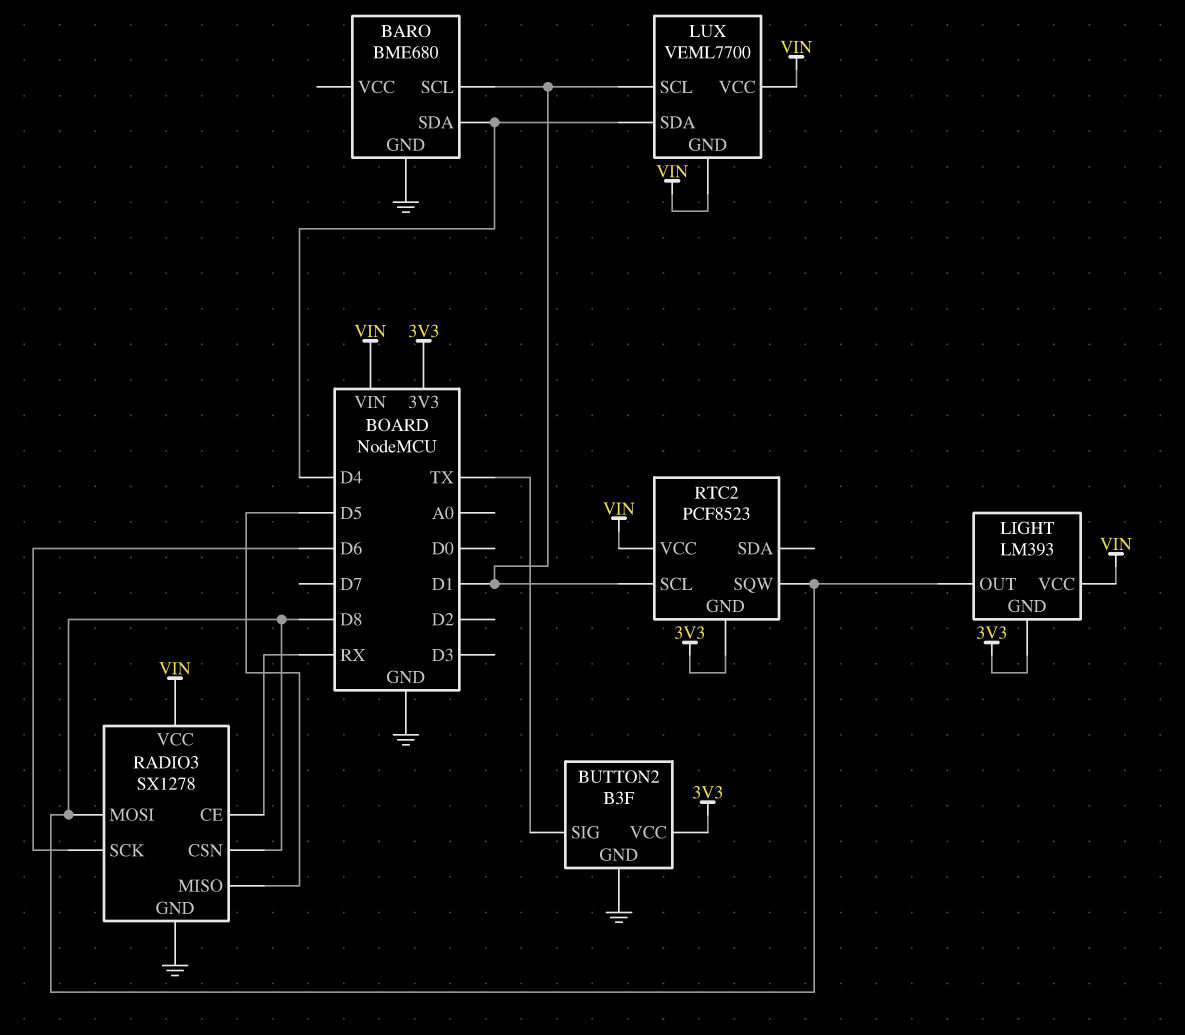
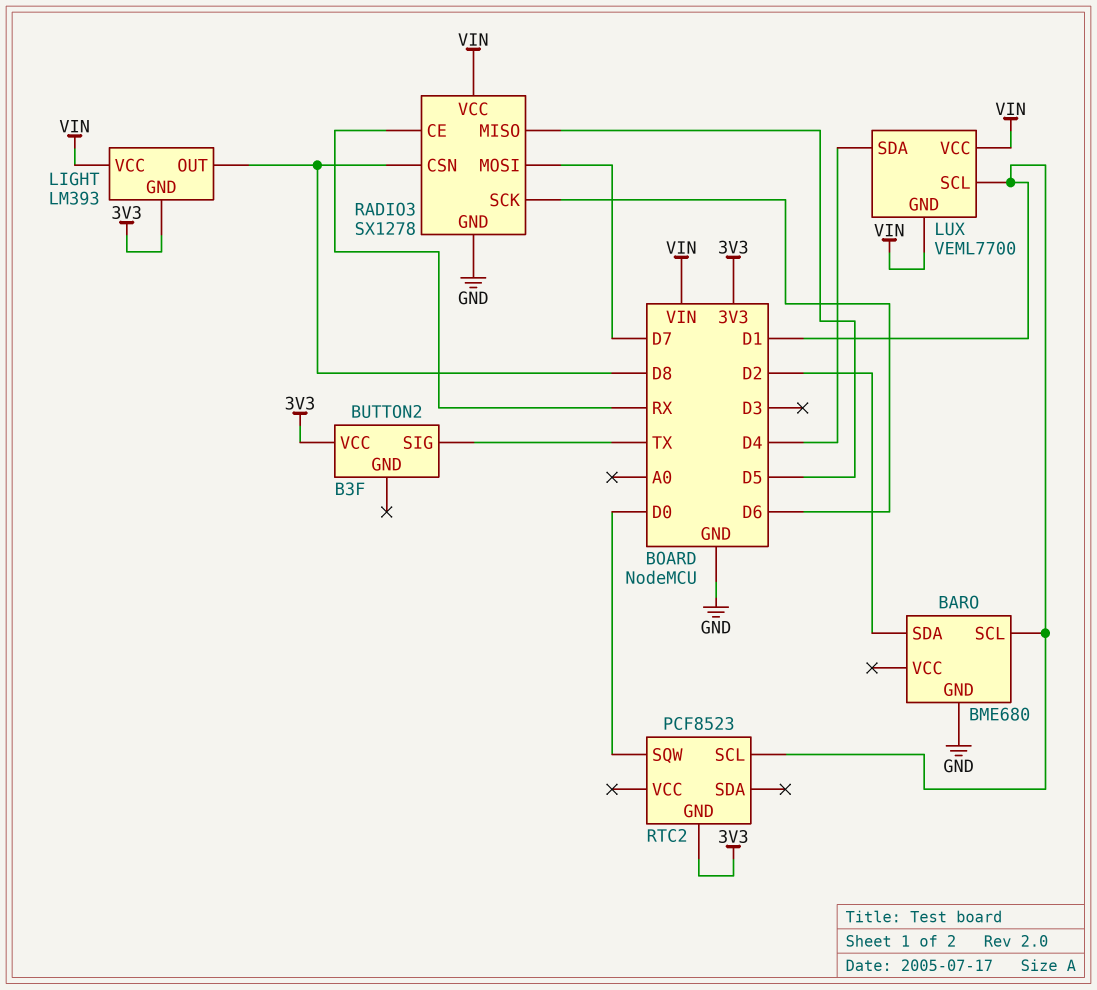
BARO pin SDA: D4 -> D2
BUTTON2 pin GND: GND -> none
RADIO3 pin MOSI: D8 -> D7
RTC2 pin SQW: D8 -> D0
RTC2 pin VCC: VIN -> none

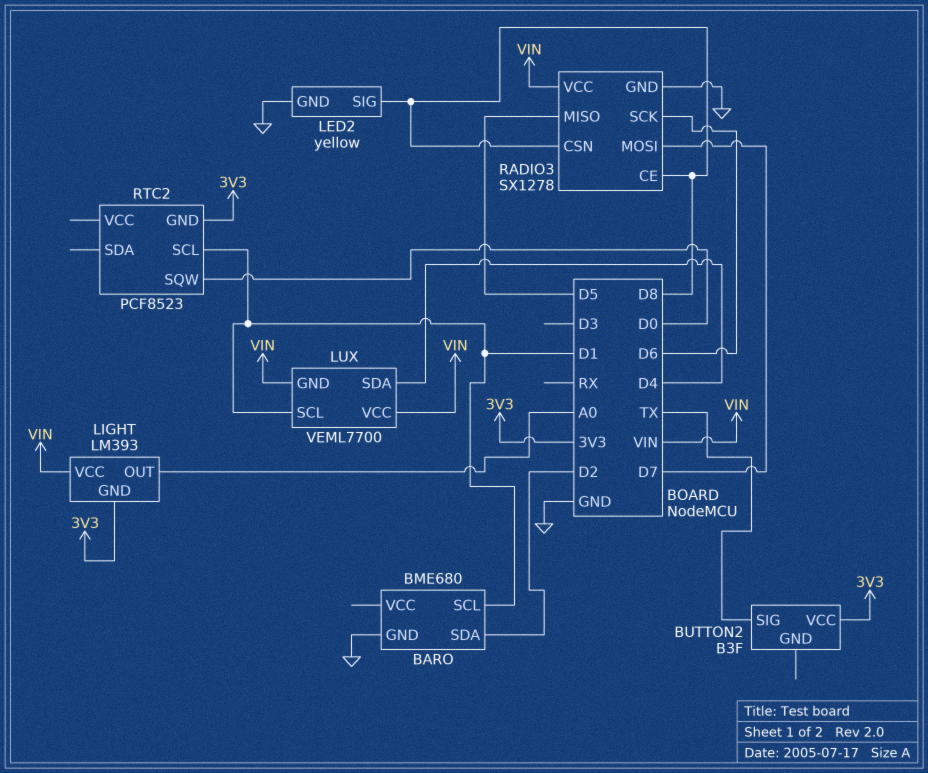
LED2: none -> yellow
LED2 pin GND: none -> GND
LED2 pin SIG: none -> D8
LIGHT pin OUT: D8 -> A0
RADIO3 pin CE: RX -> D8

